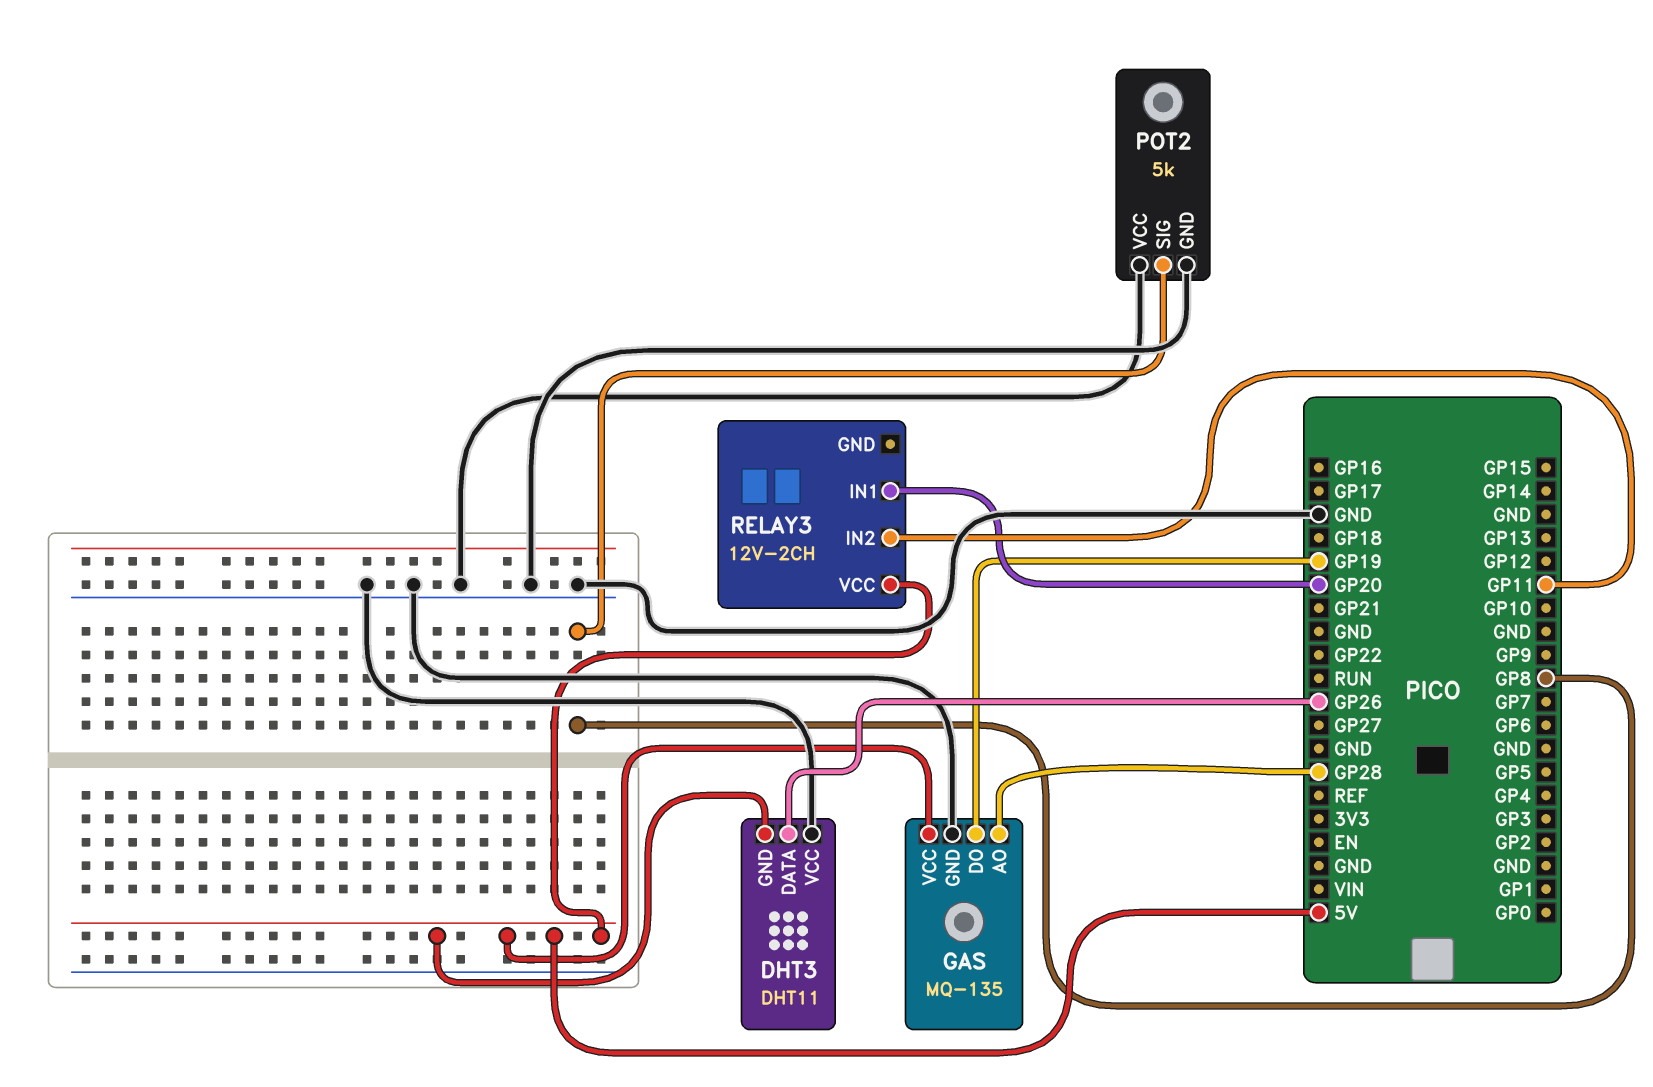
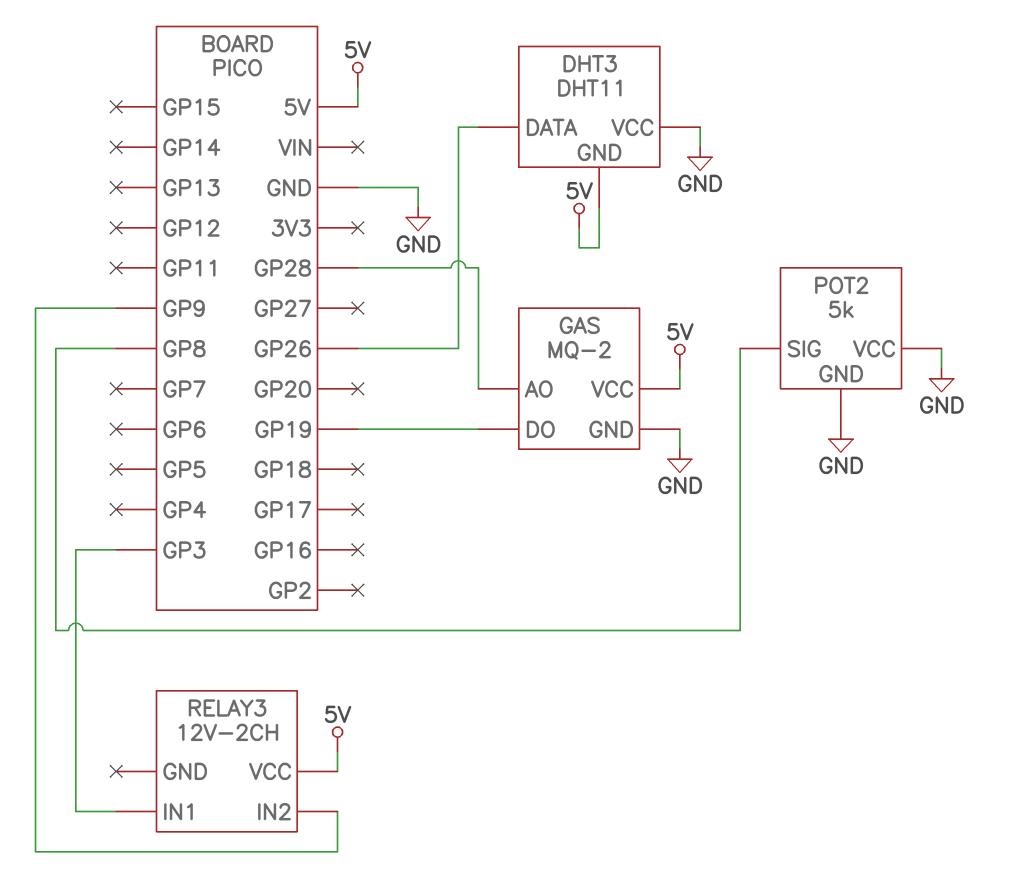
GAS: MQ-135 -> MQ-2
RELAY3 pin IN1: GP20 -> GP3
RELAY3 pin IN2: GP11 -> GP9

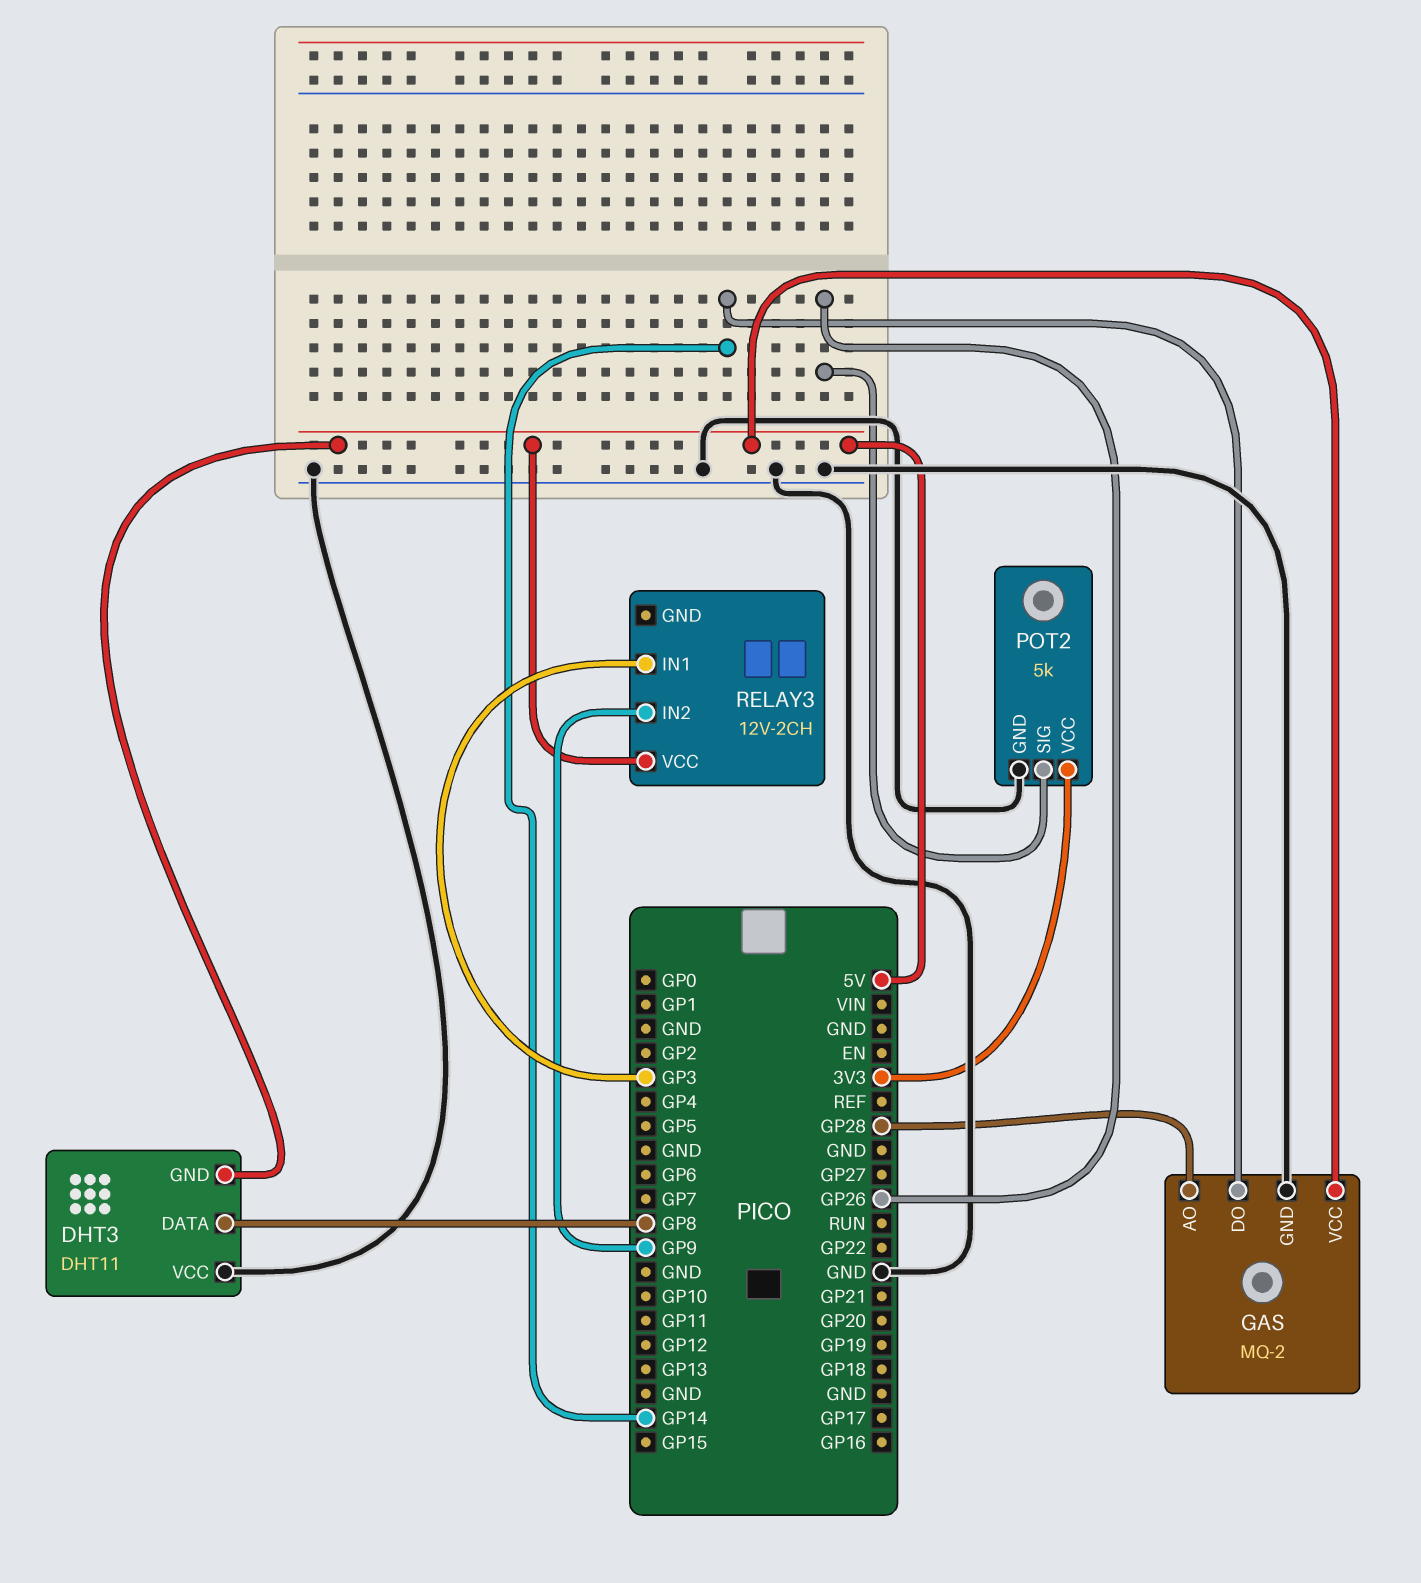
DHT3 pin DATA: GP26 -> GP8
GAS pin DO: GP19 -> GP14
POT2 pin SIG: GP8 -> GP26
POT2 pin VCC: GND -> 3V3

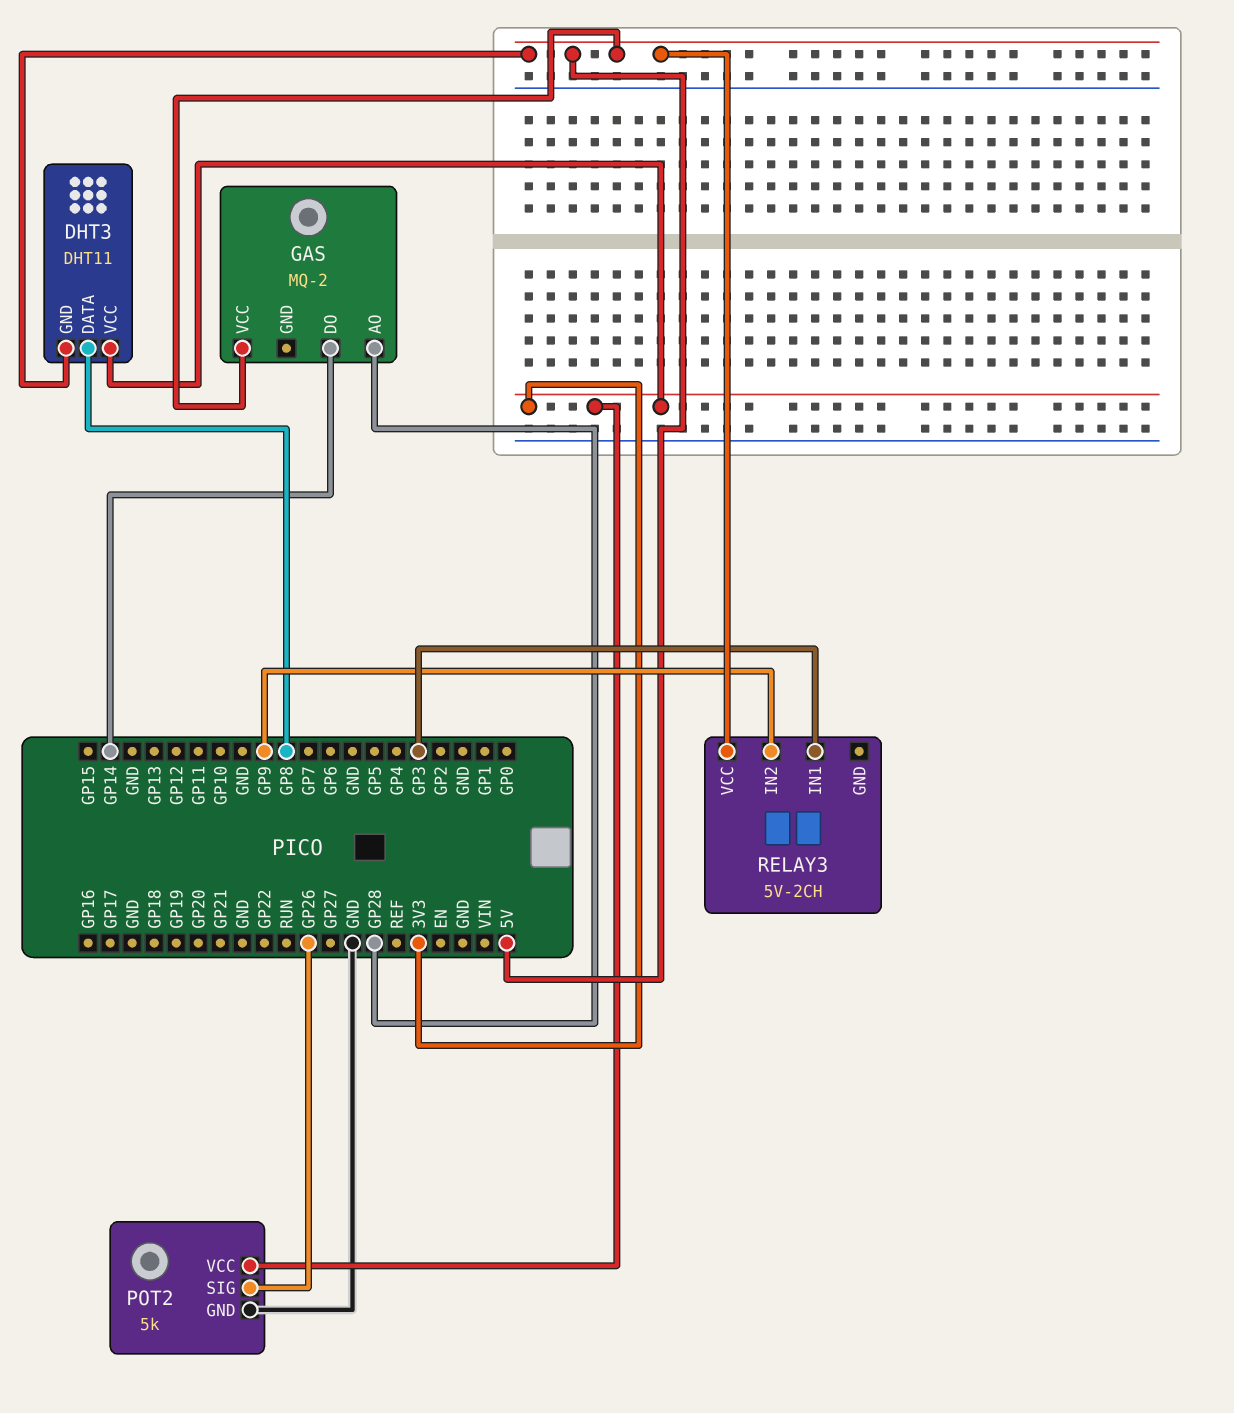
DHT3 pin VCC: GND -> 3V3
GAS pin GND: GND -> none
RELAY3: 12V-2CH -> 5V-2CH

